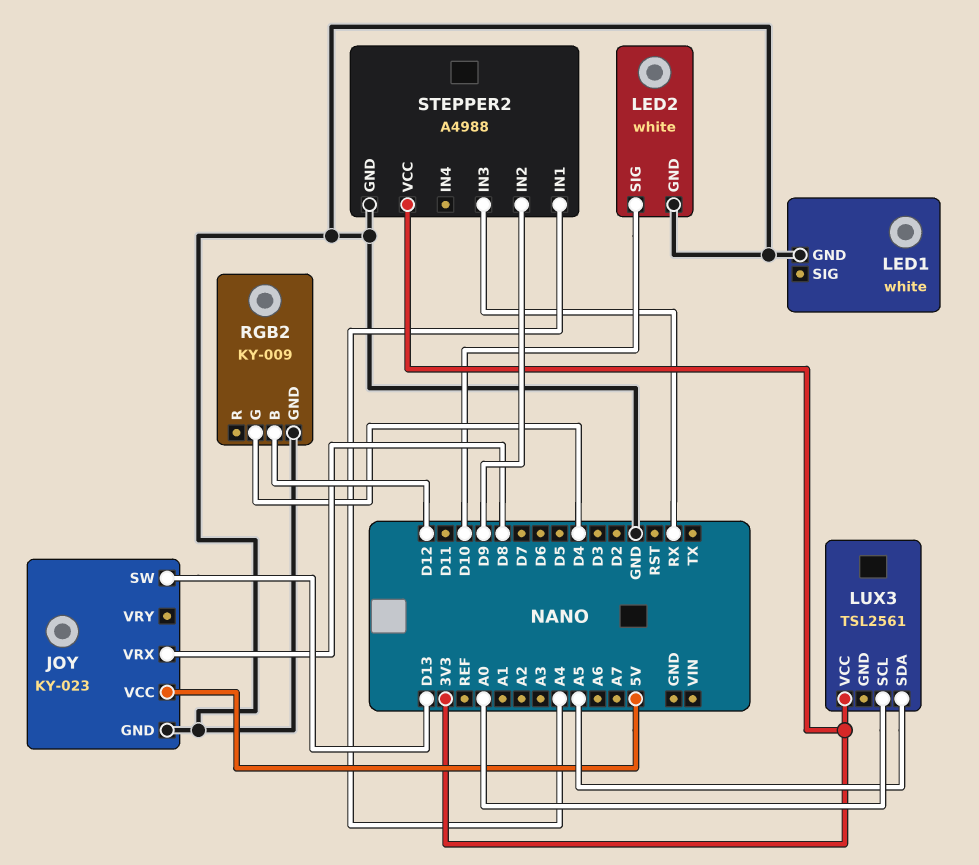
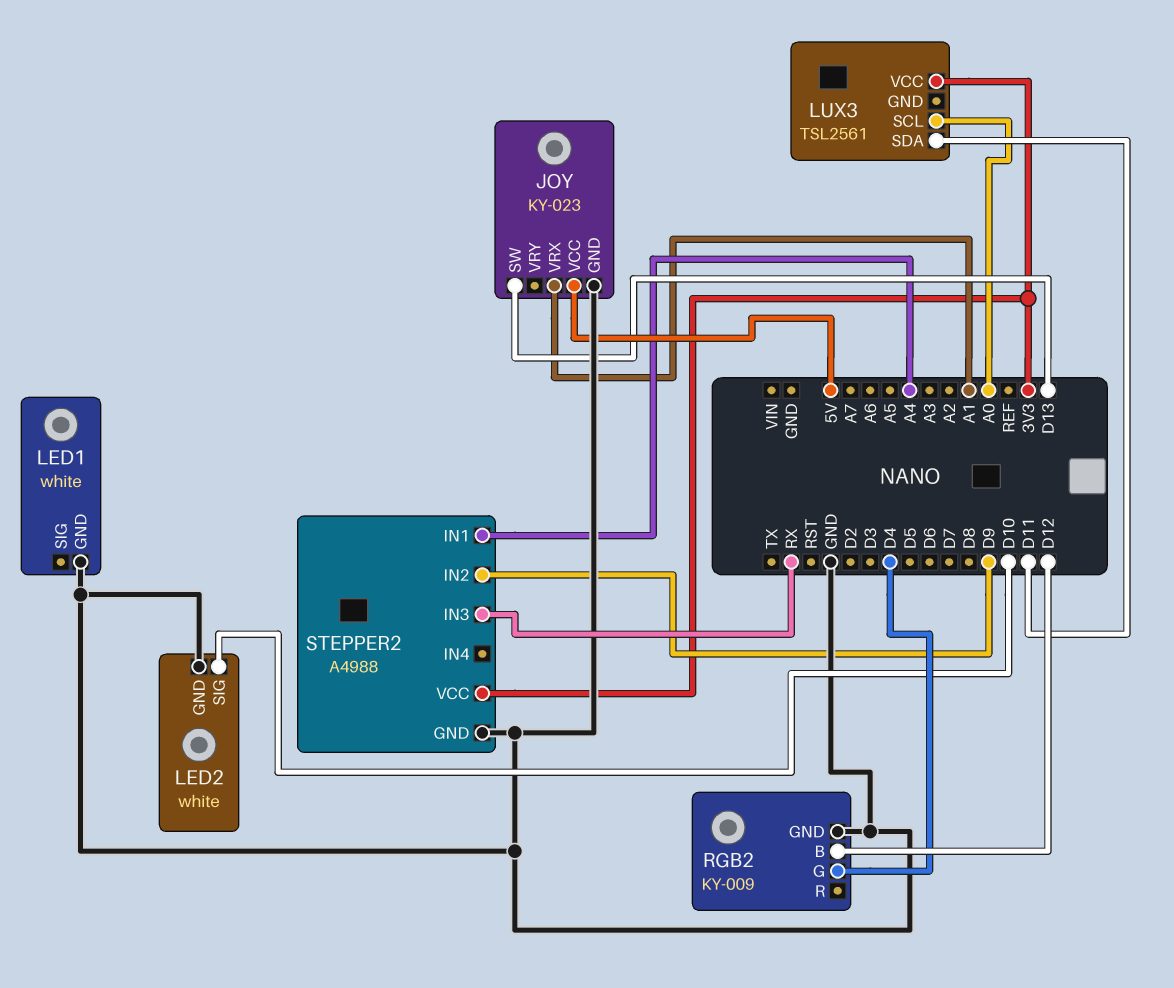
JOY pin VRX: D8 -> A1
LUX3 pin SDA: A5 -> D11

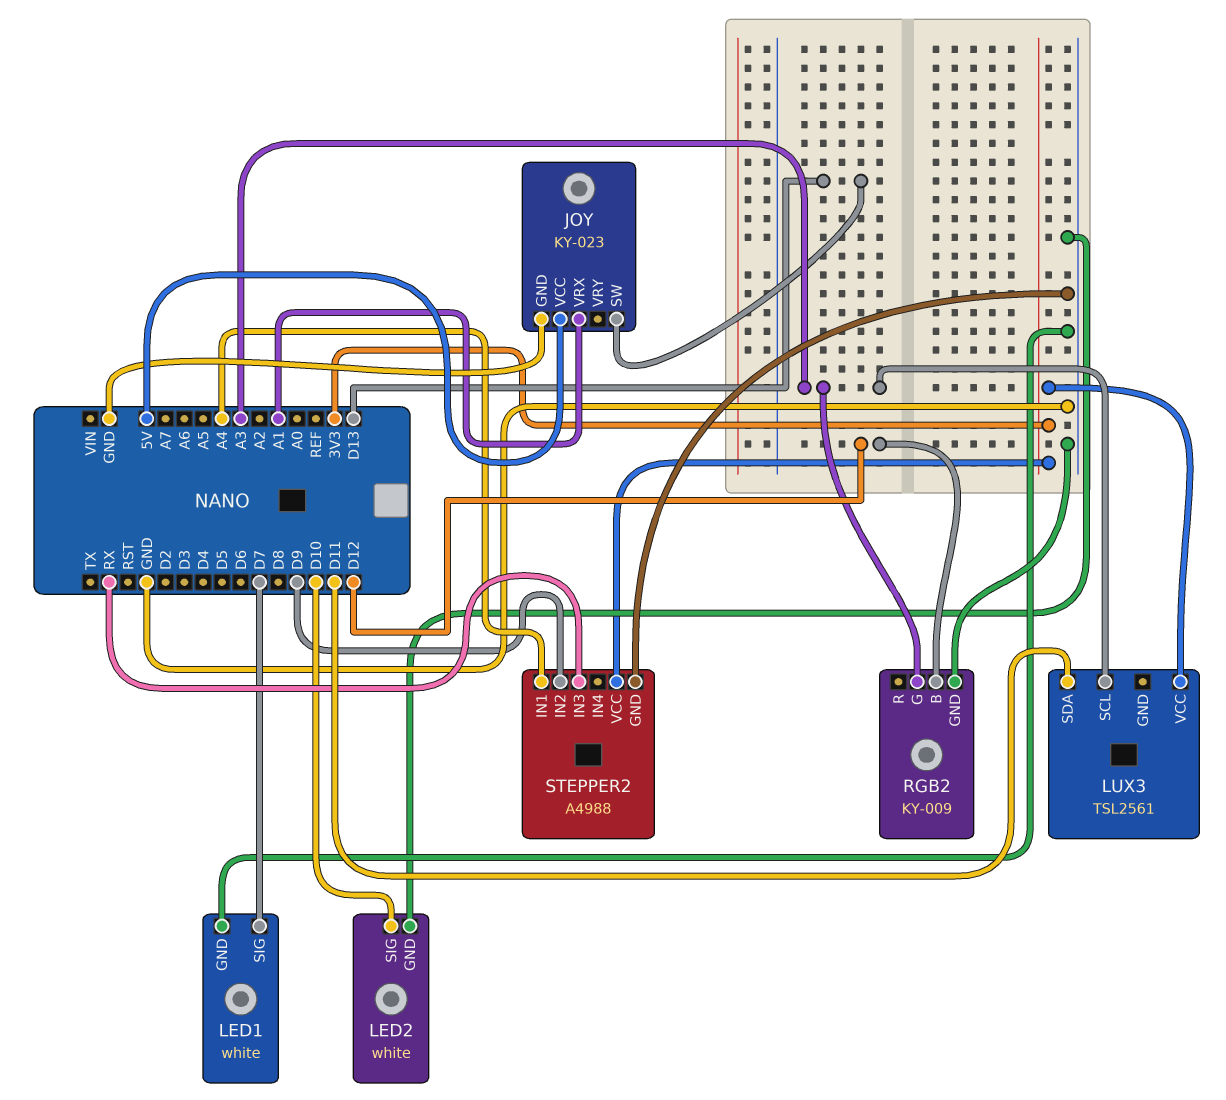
LED1 pin SIG: none -> D7
LUX3 pin SCL: A0 -> A3
RGB2 pin G: D4 -> A3

